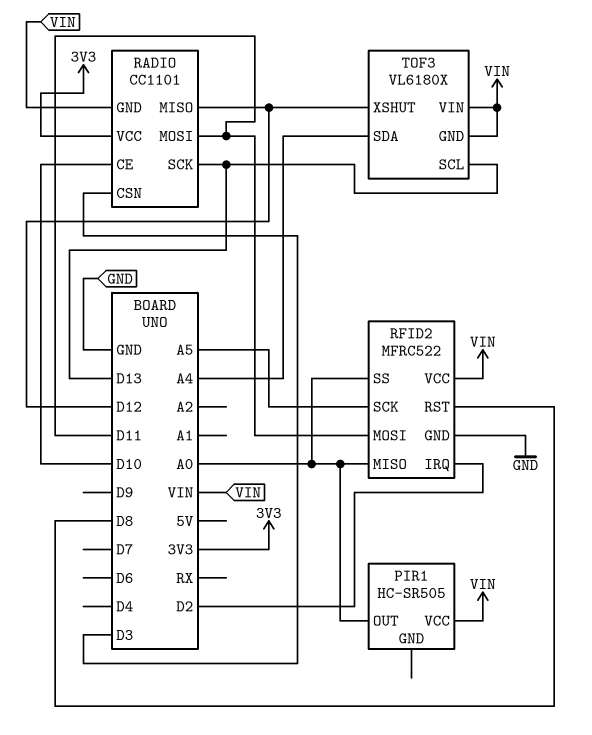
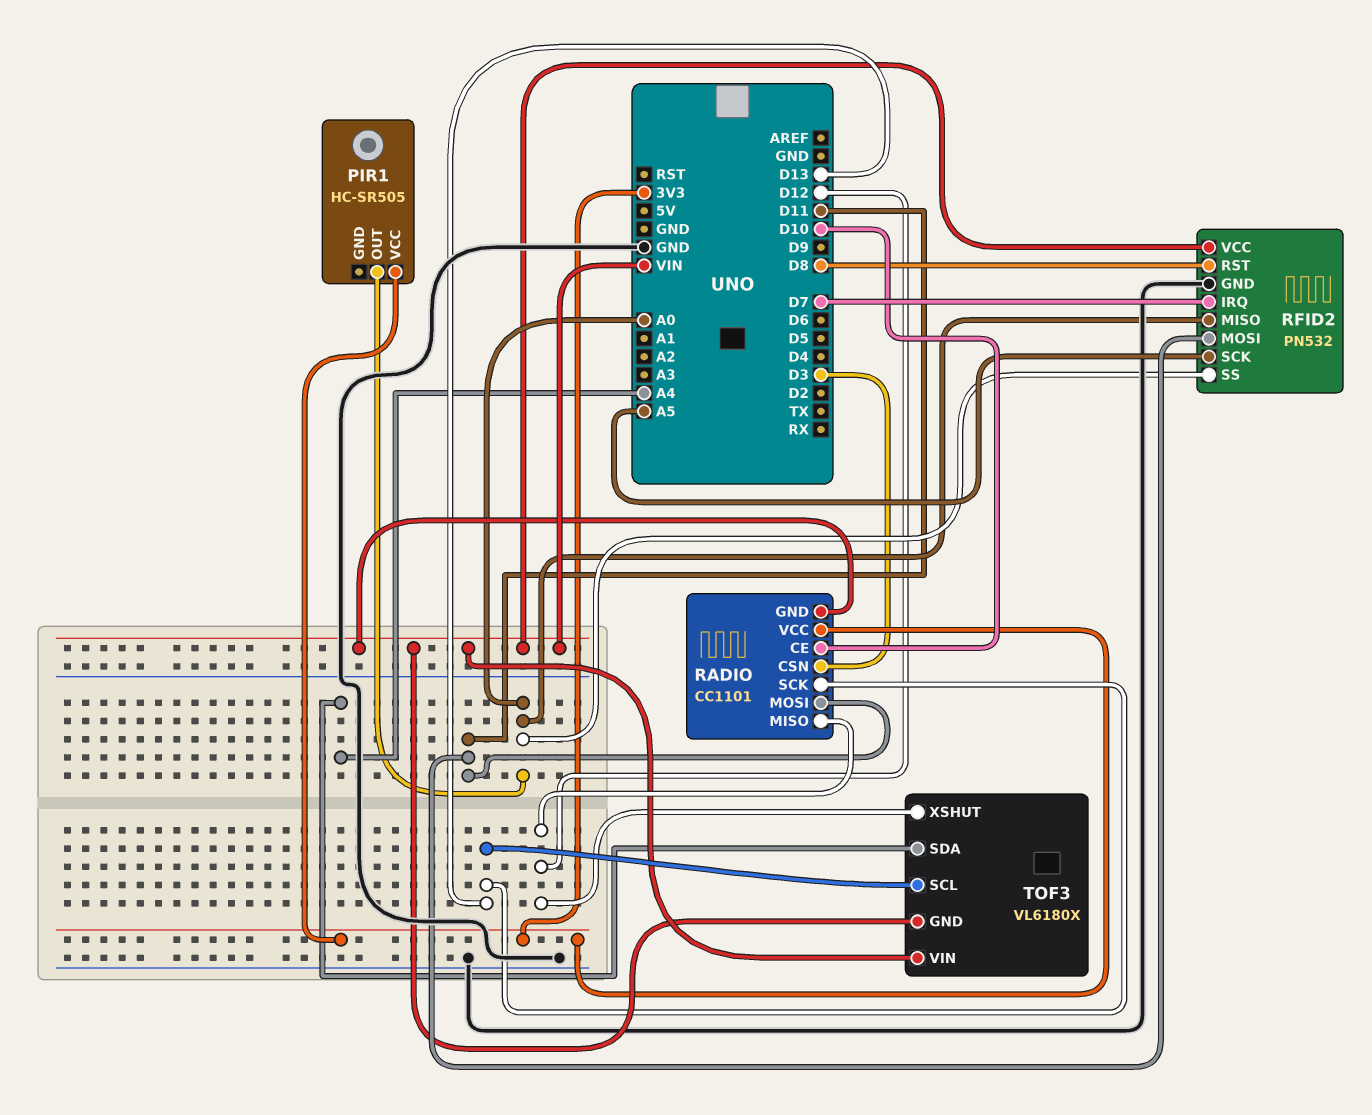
PIR1 pin VCC: VIN -> 3V3
RFID2: MFRC522 -> PN532
RFID2 pin IRQ: D2 -> D7

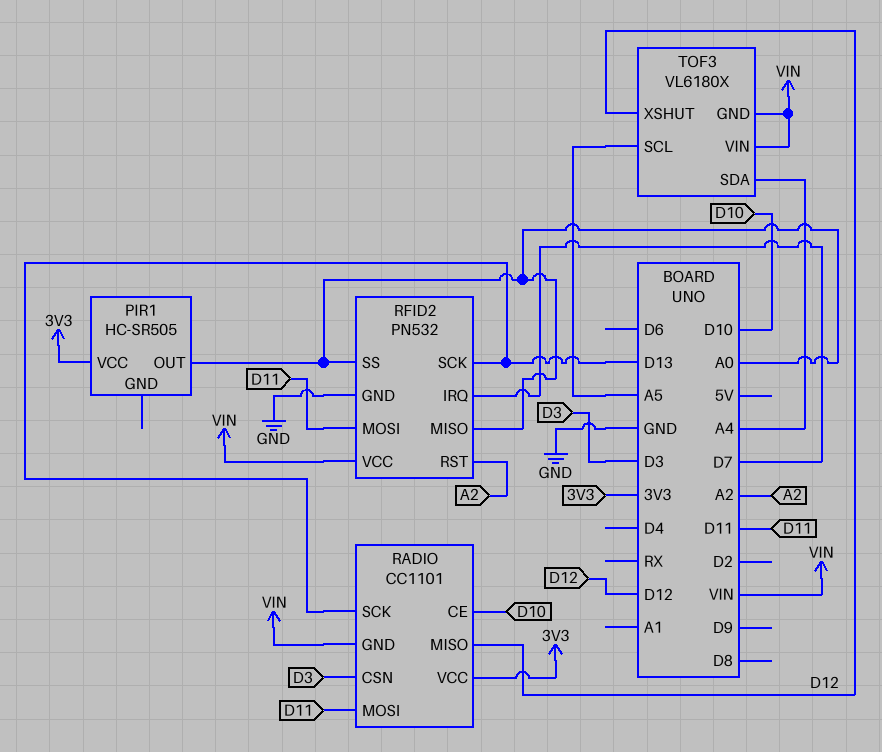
RFID2 pin RST: D8 -> A2
RFID2 pin SCK: A5 -> D13
TOF3 pin SCL: D13 -> A5

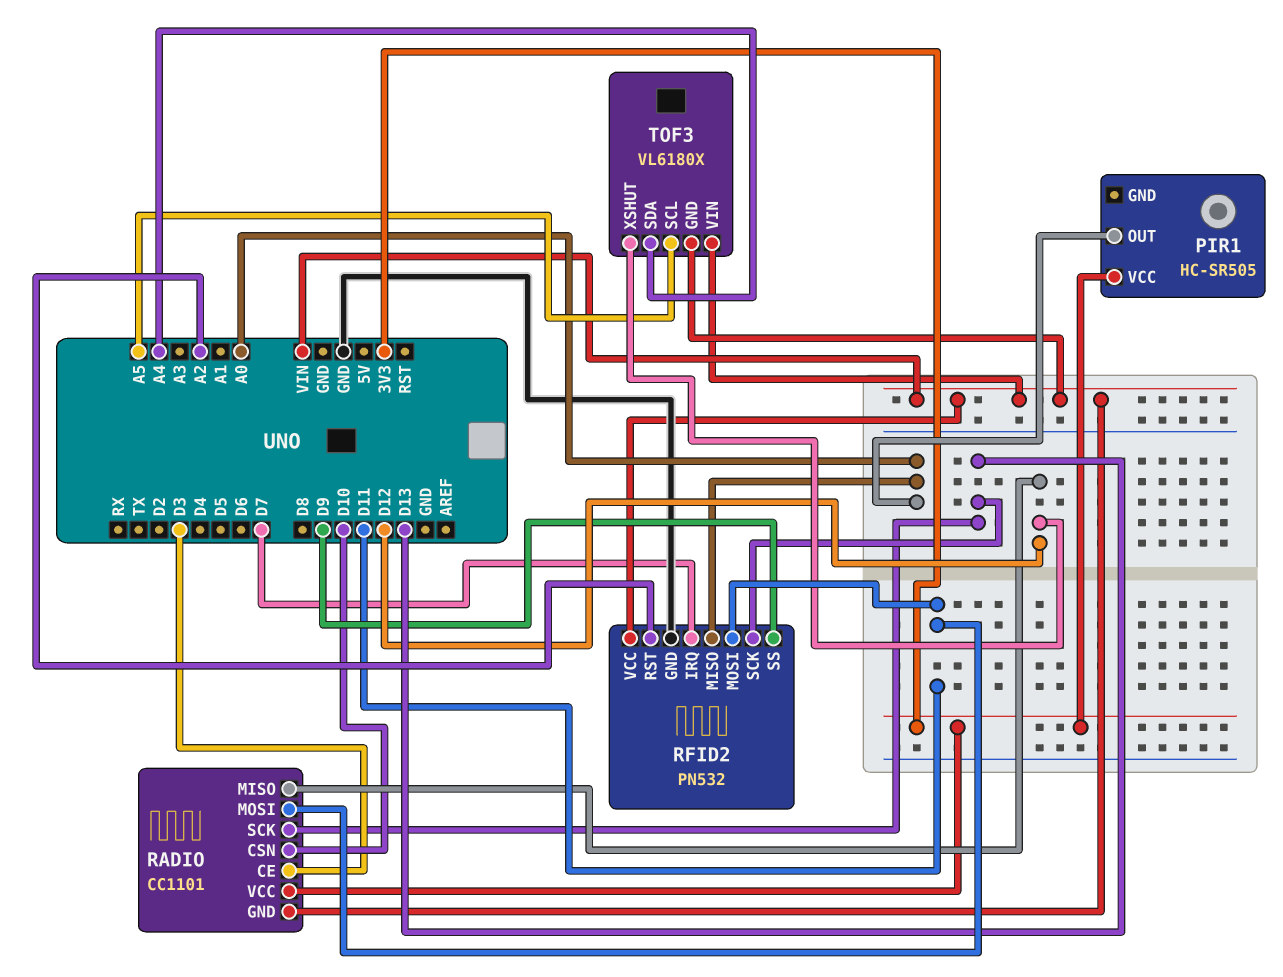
RADIO pin CE: D10 -> D3
RADIO pin CSN: D3 -> D10
RFID2 pin SS: A0 -> D9

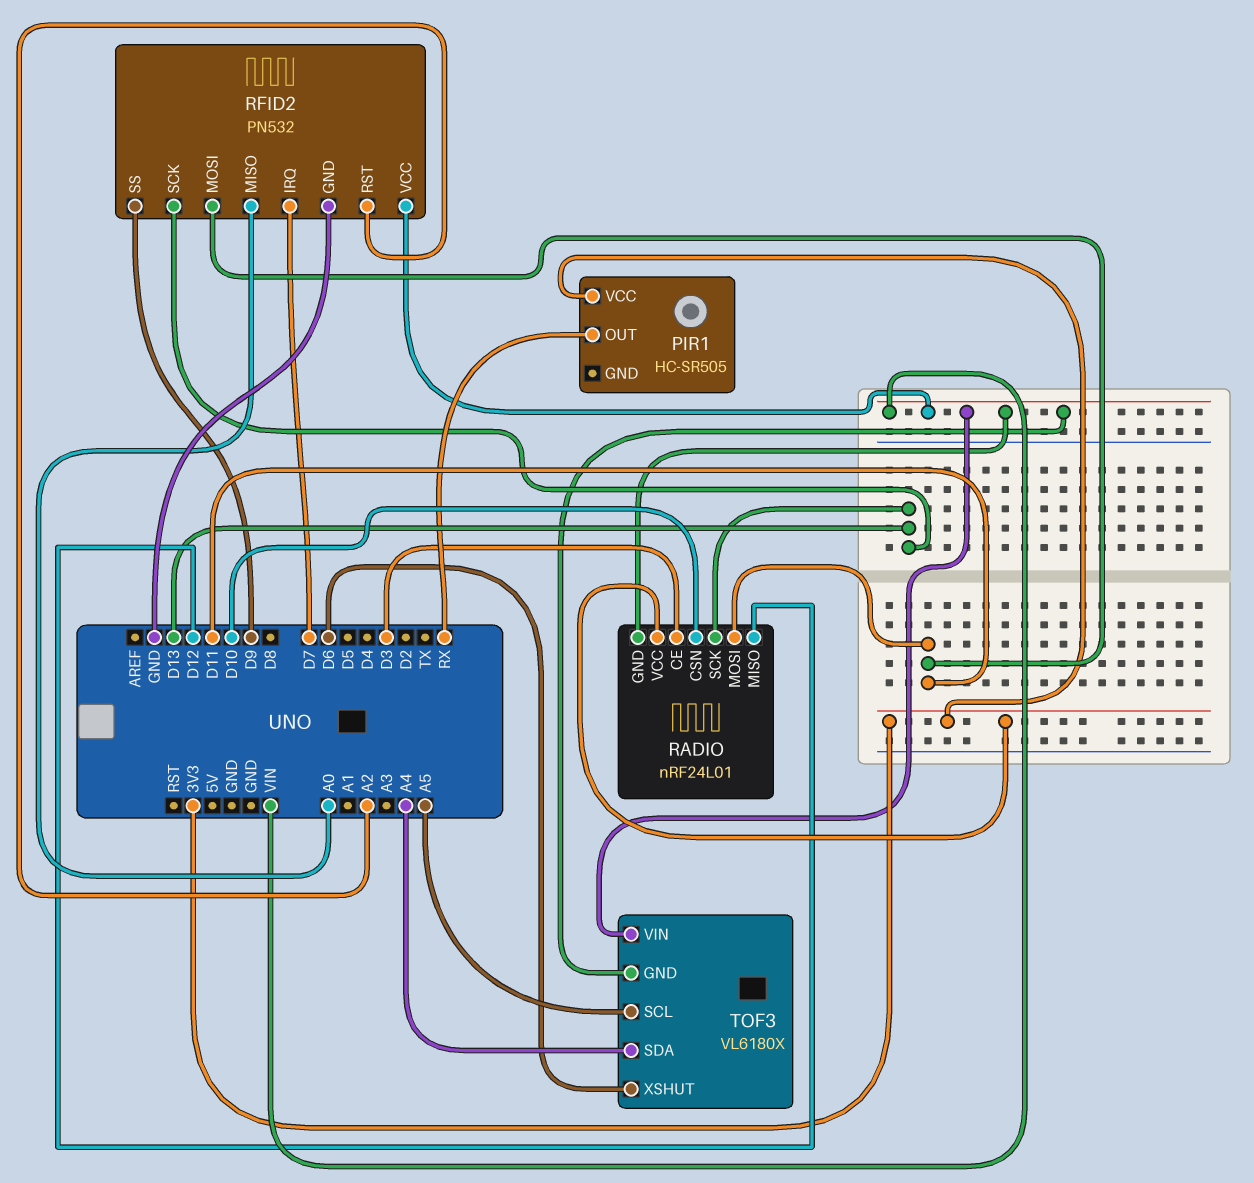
PIR1 pin OUT: A0 -> RX
RADIO: CC1101 -> nRF24L01
TOF3 pin XSHUT: D12 -> D6

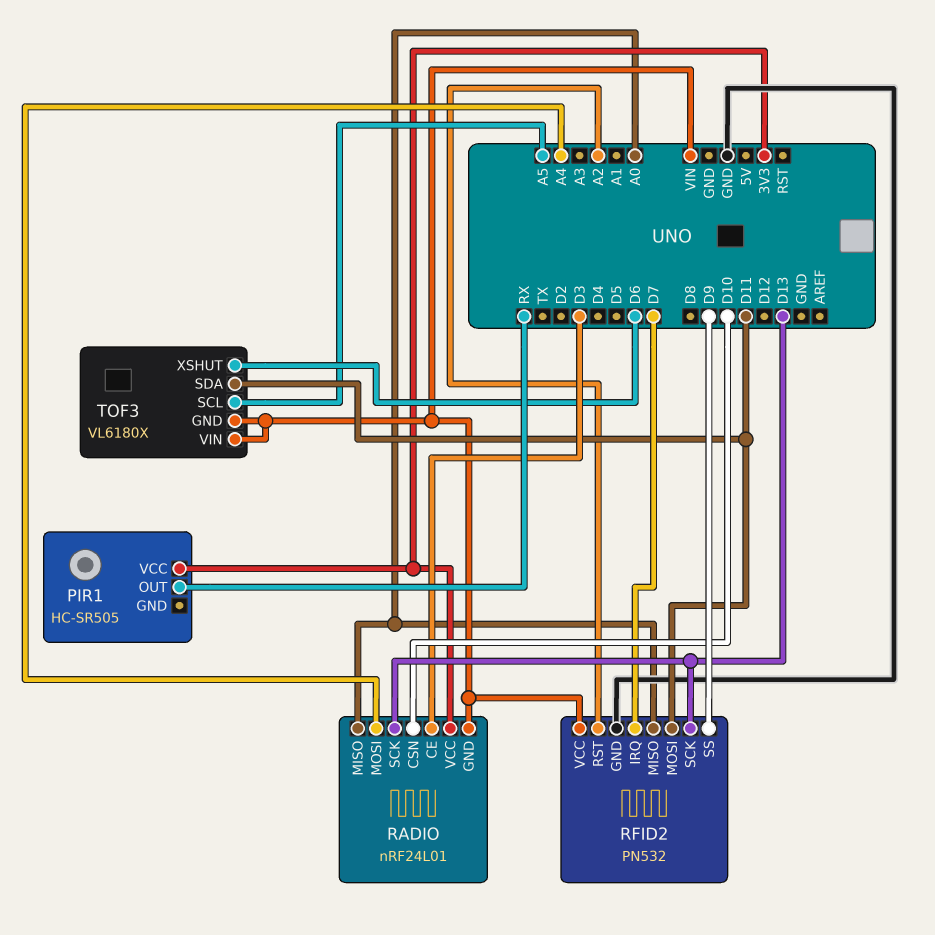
RADIO pin MISO: D12 -> A0
RADIO pin MOSI: D11 -> A4
TOF3 pin SDA: A4 -> D11

